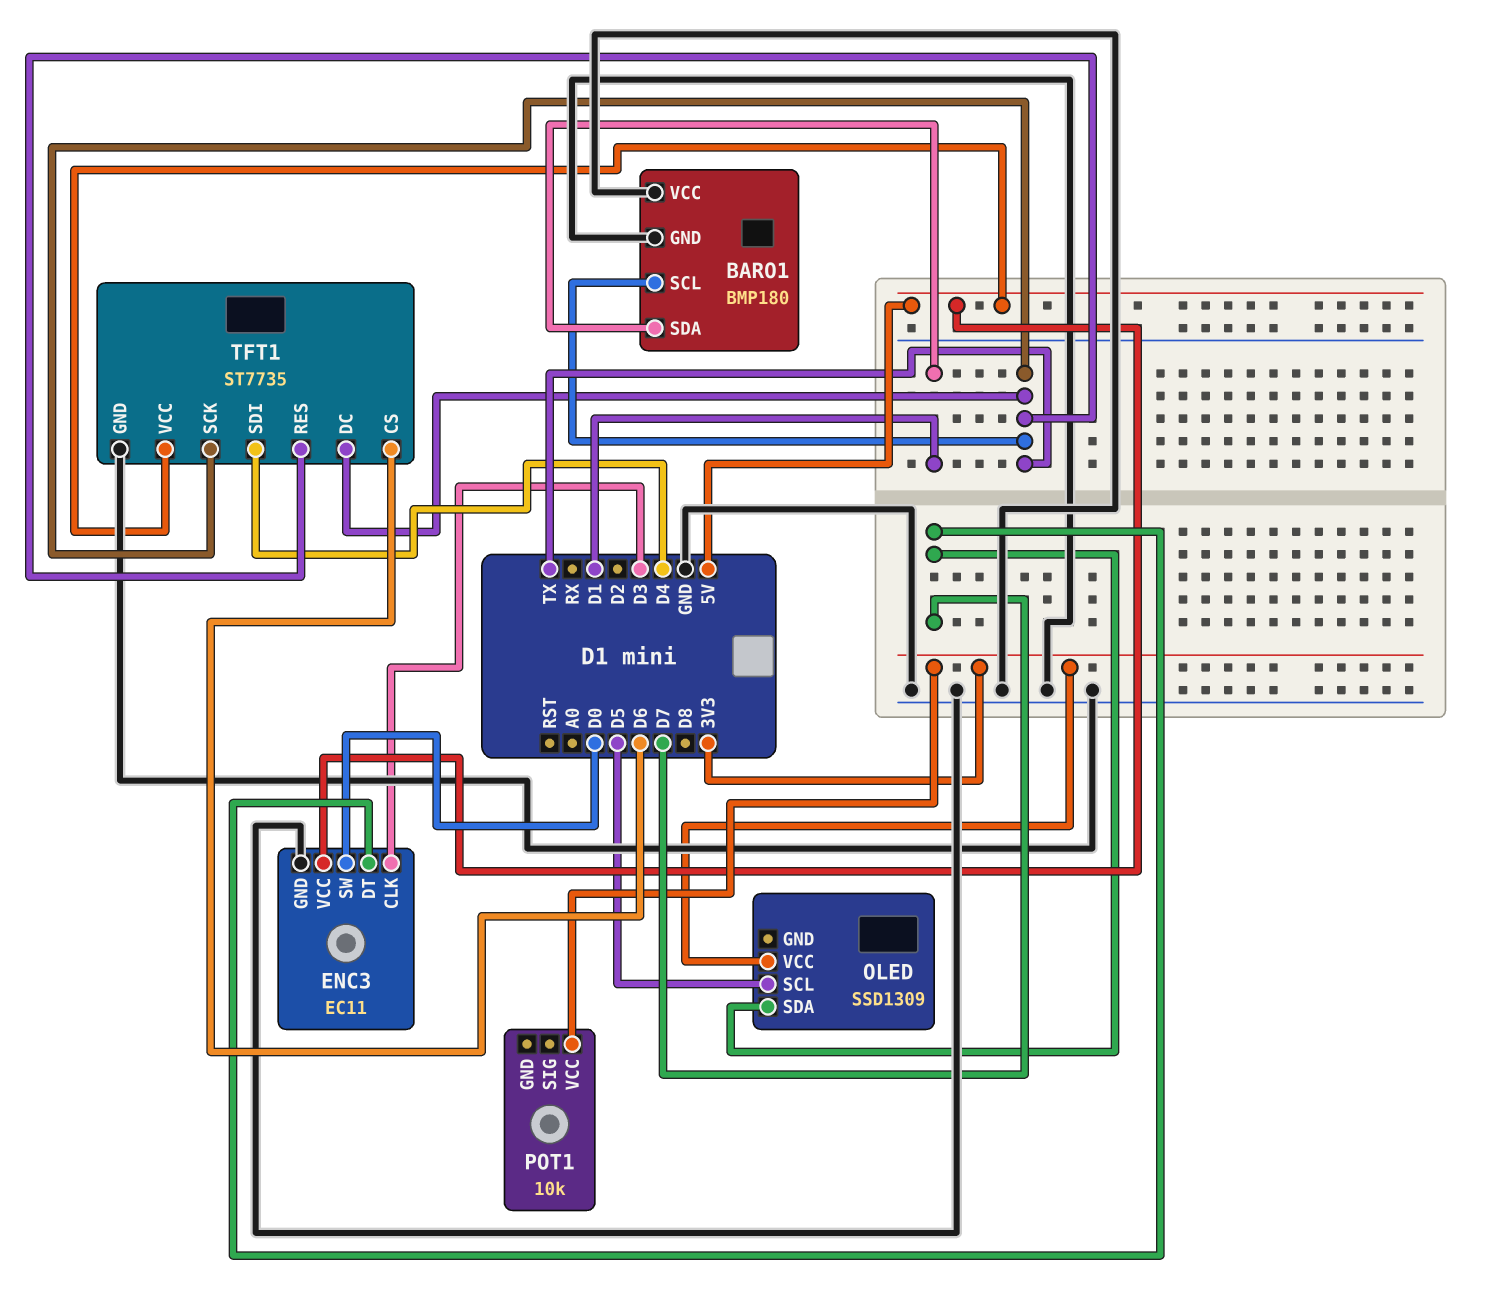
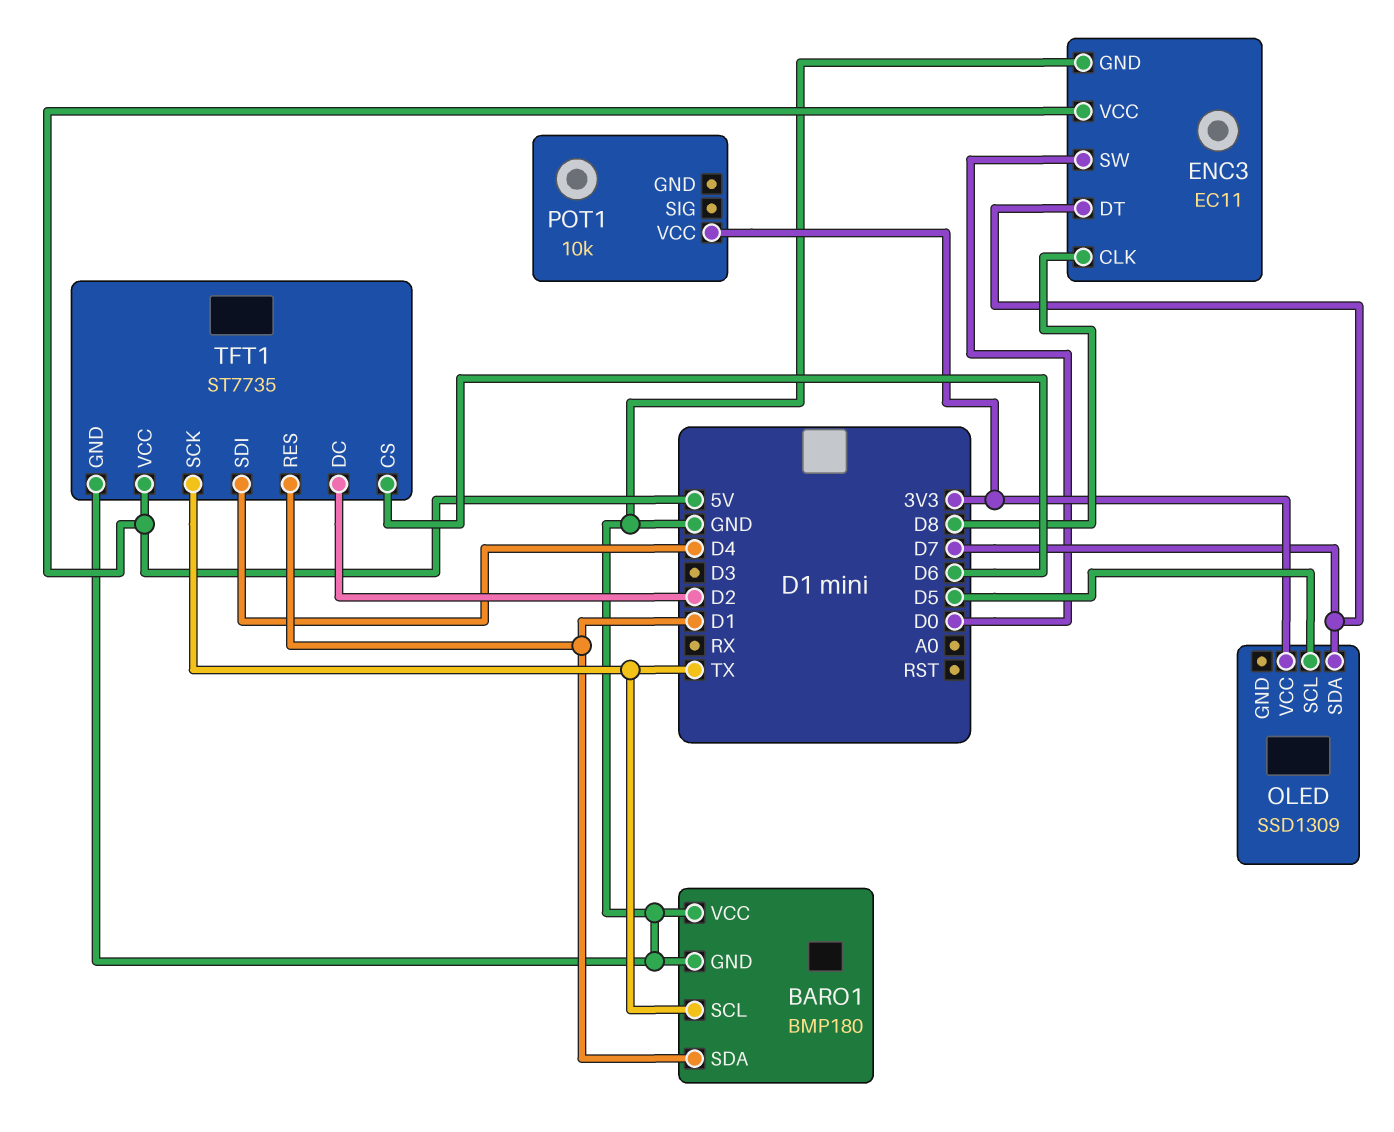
ENC3 pin CLK: D3 -> D8
TFT1 pin DC: TX -> D2
TFT1 pin RES: TX -> D1

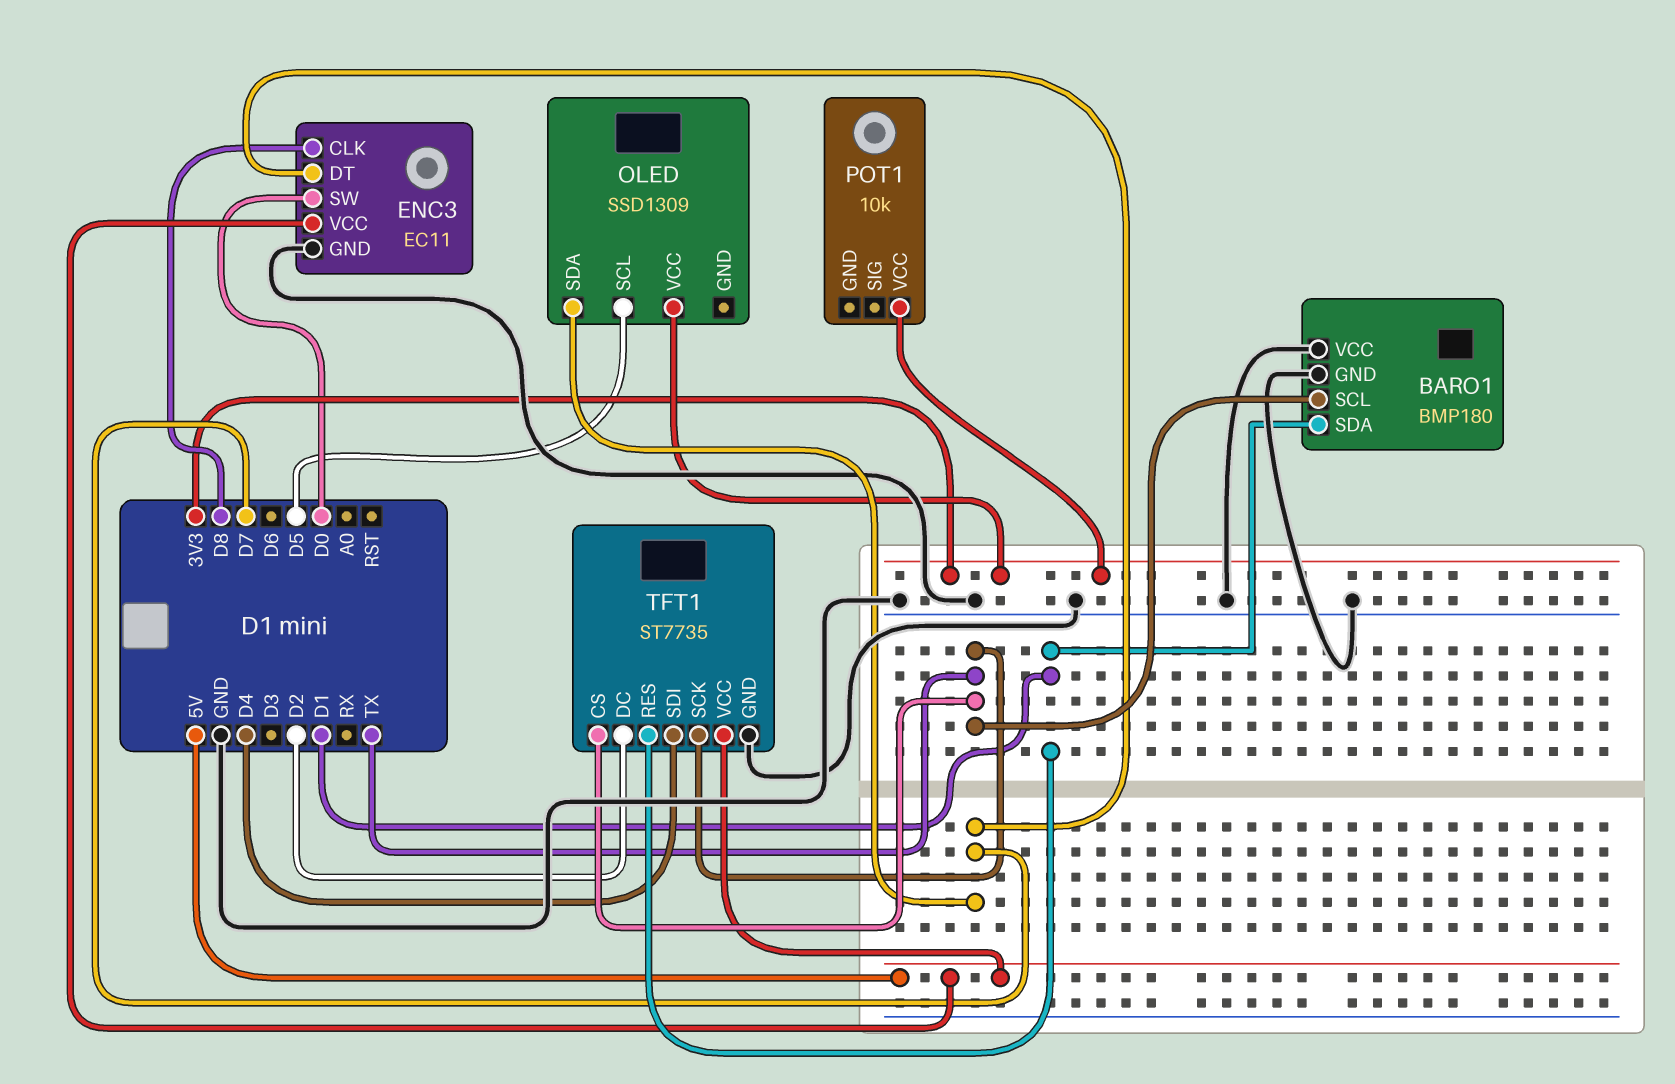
TFT1 pin CS: D6 -> TX

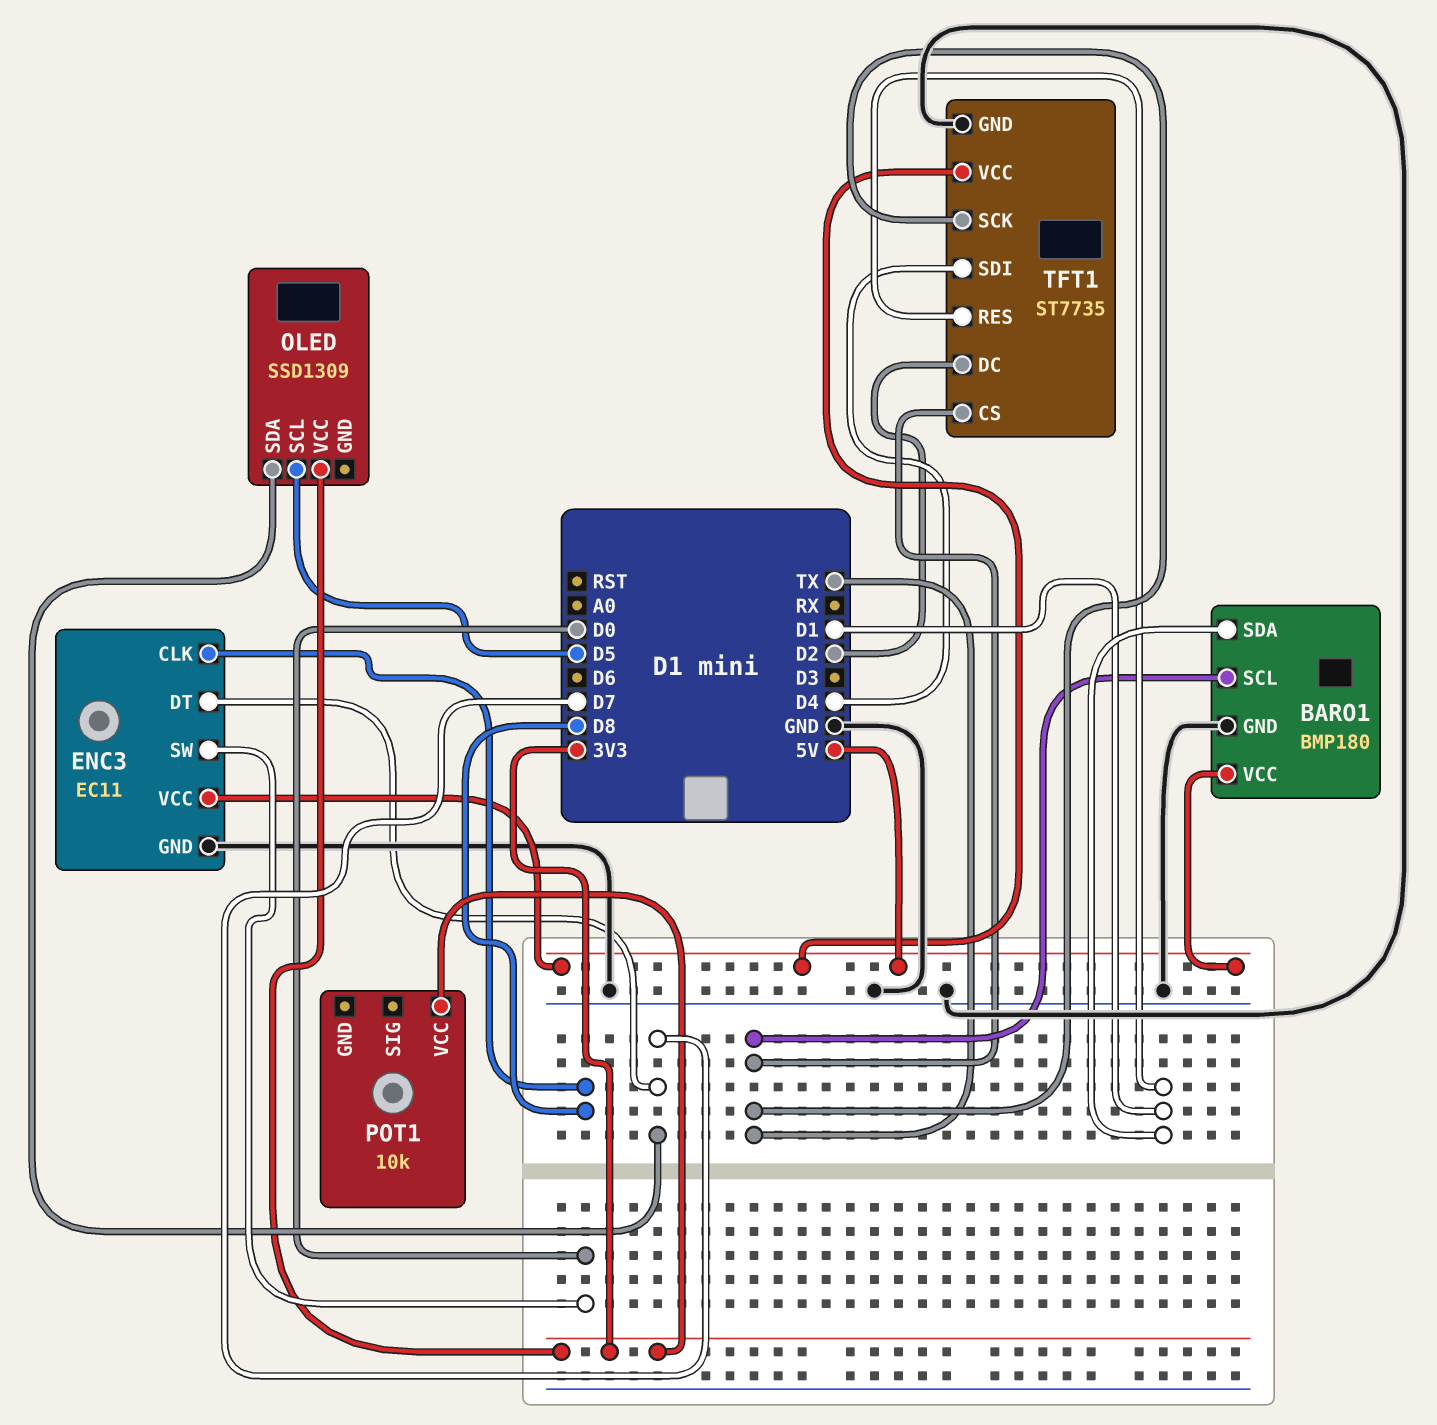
BARO1 pin VCC: GND -> 5V

